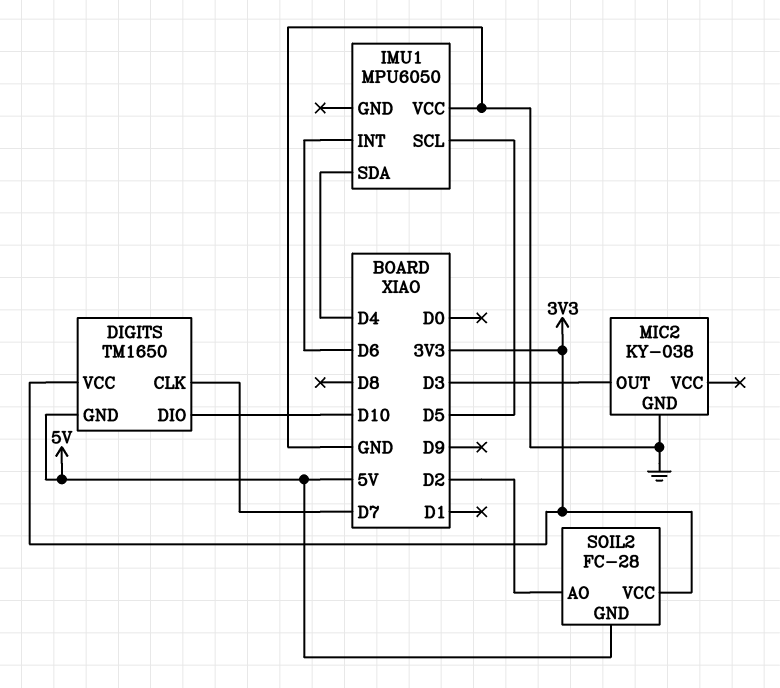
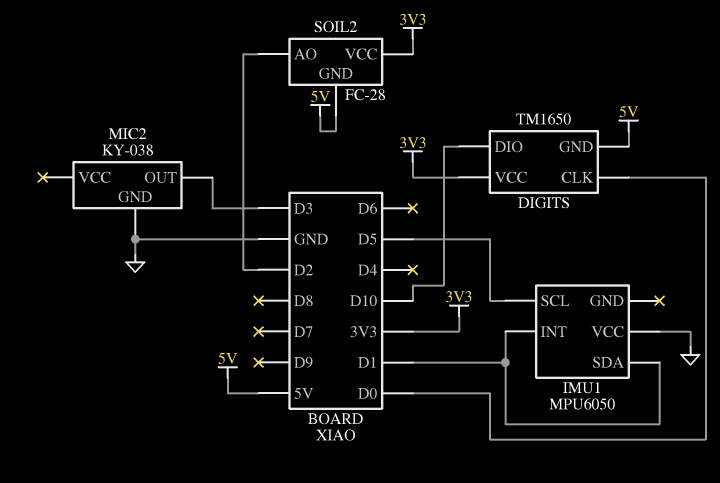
DIGITS pin CLK: D7 -> D0
IMU1 pin INT: D6 -> D1
IMU1 pin SDA: D4 -> D1

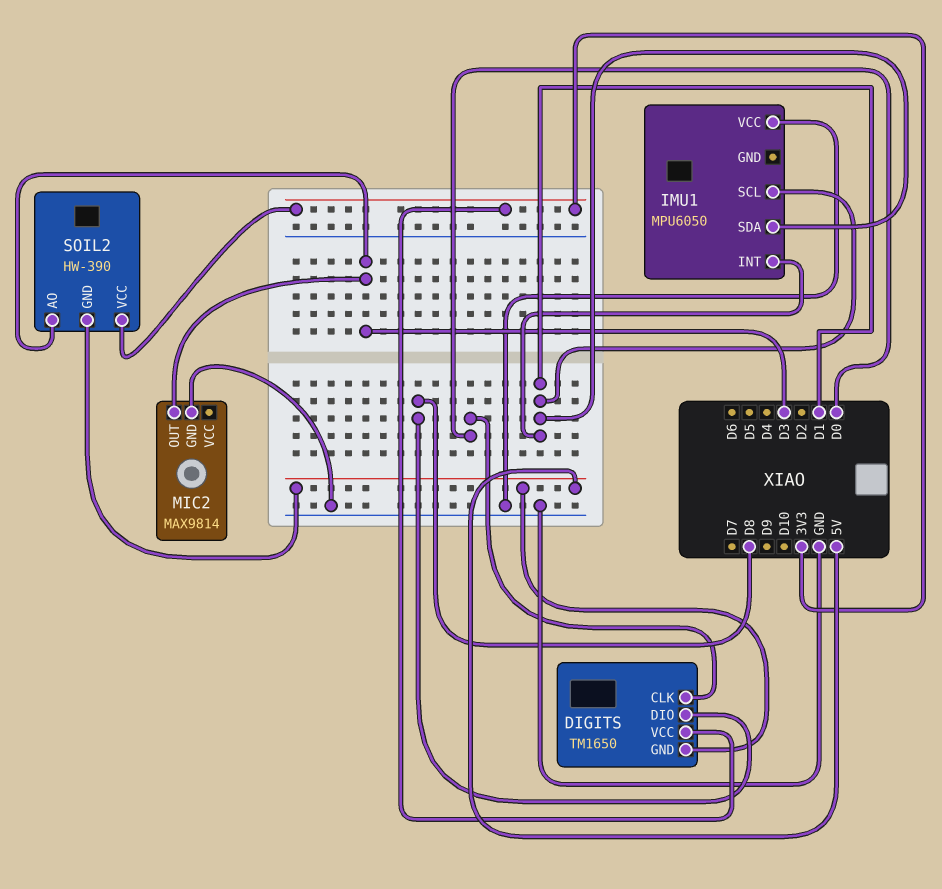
DIGITS pin DIO: D10 -> D8
IMU1 pin SCL: D5 -> D1
MIC2: KY-038 -> MAX9814
SOIL2: FC-28 -> HW-390
SOIL2 pin AO: D2 -> D3

